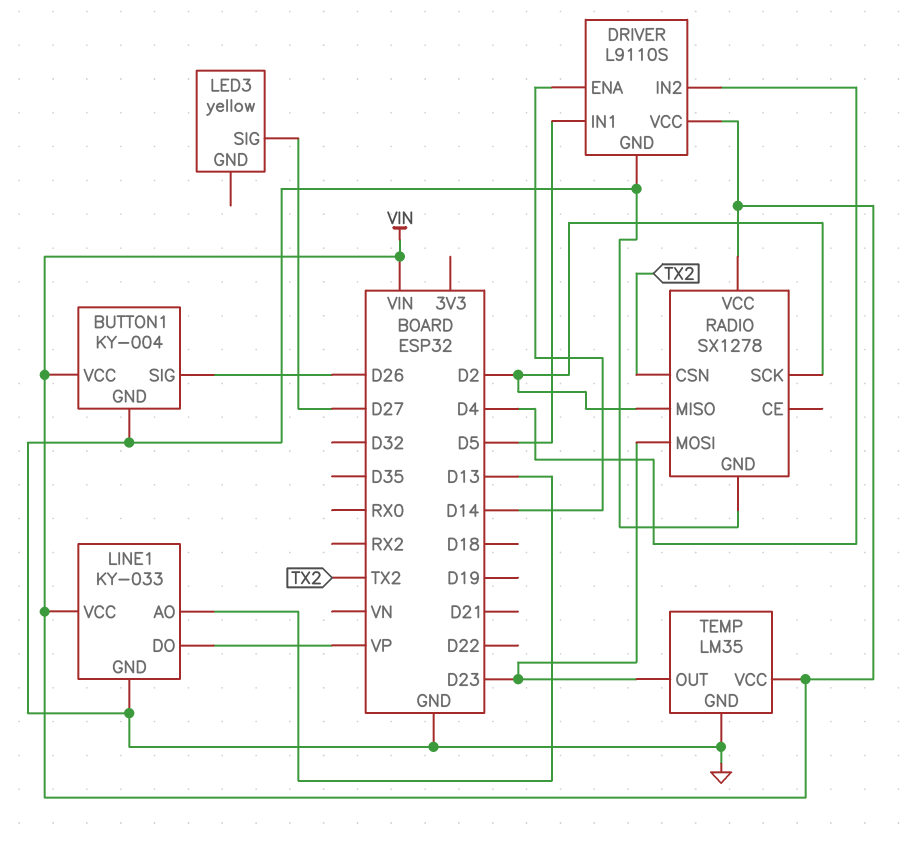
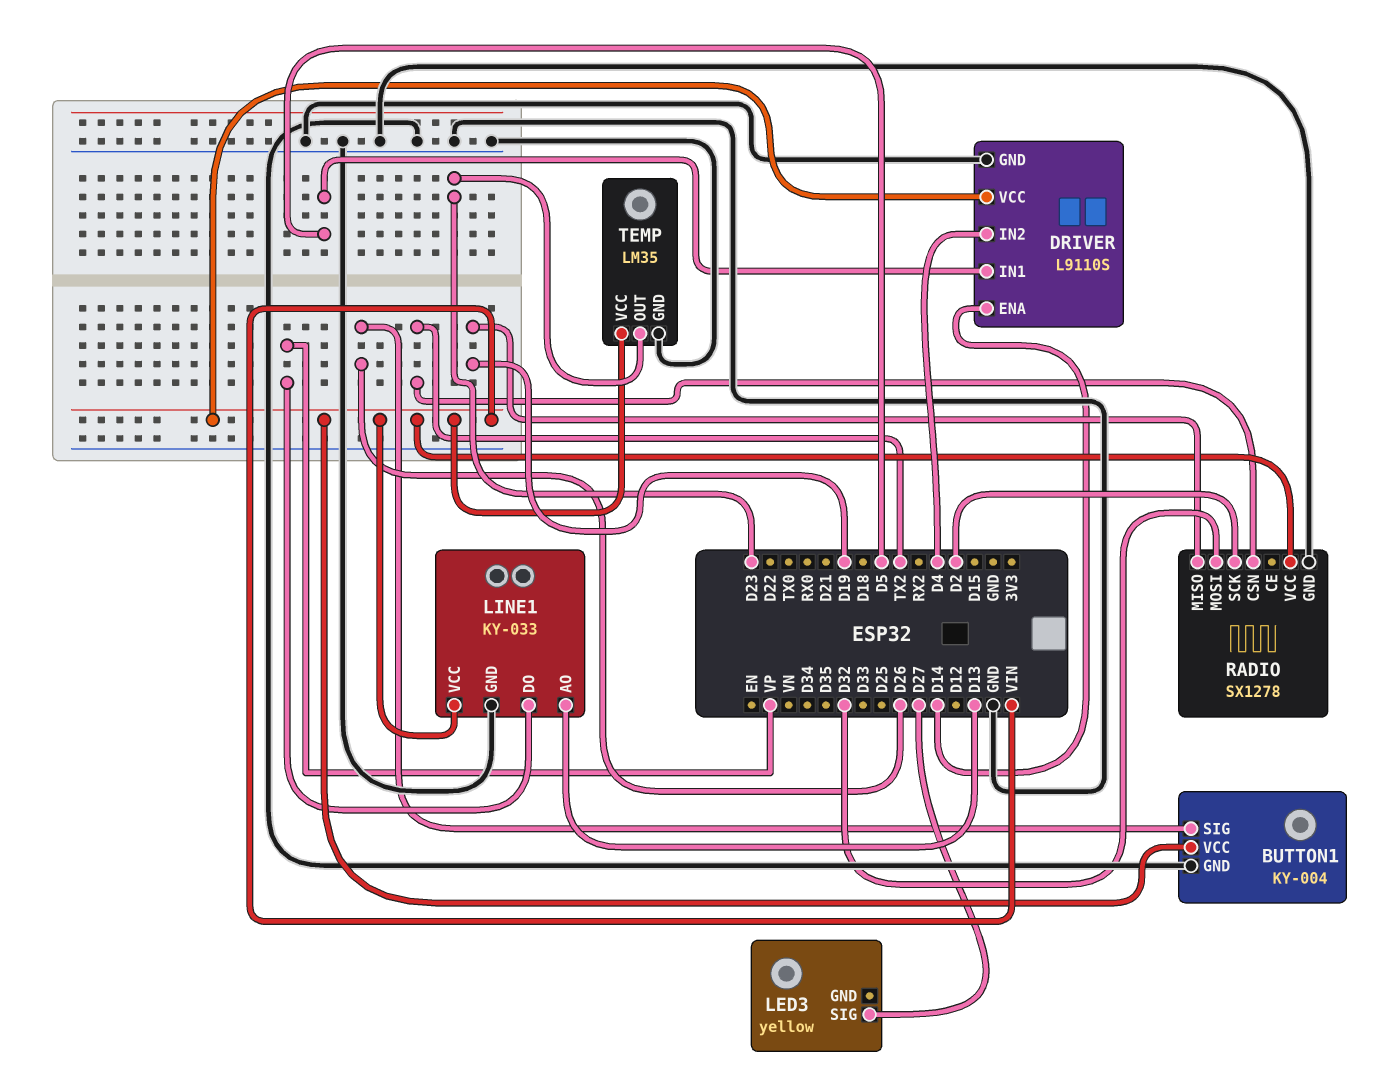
RADIO pin MISO: D2 -> D19
RADIO pin MOSI: D23 -> D32

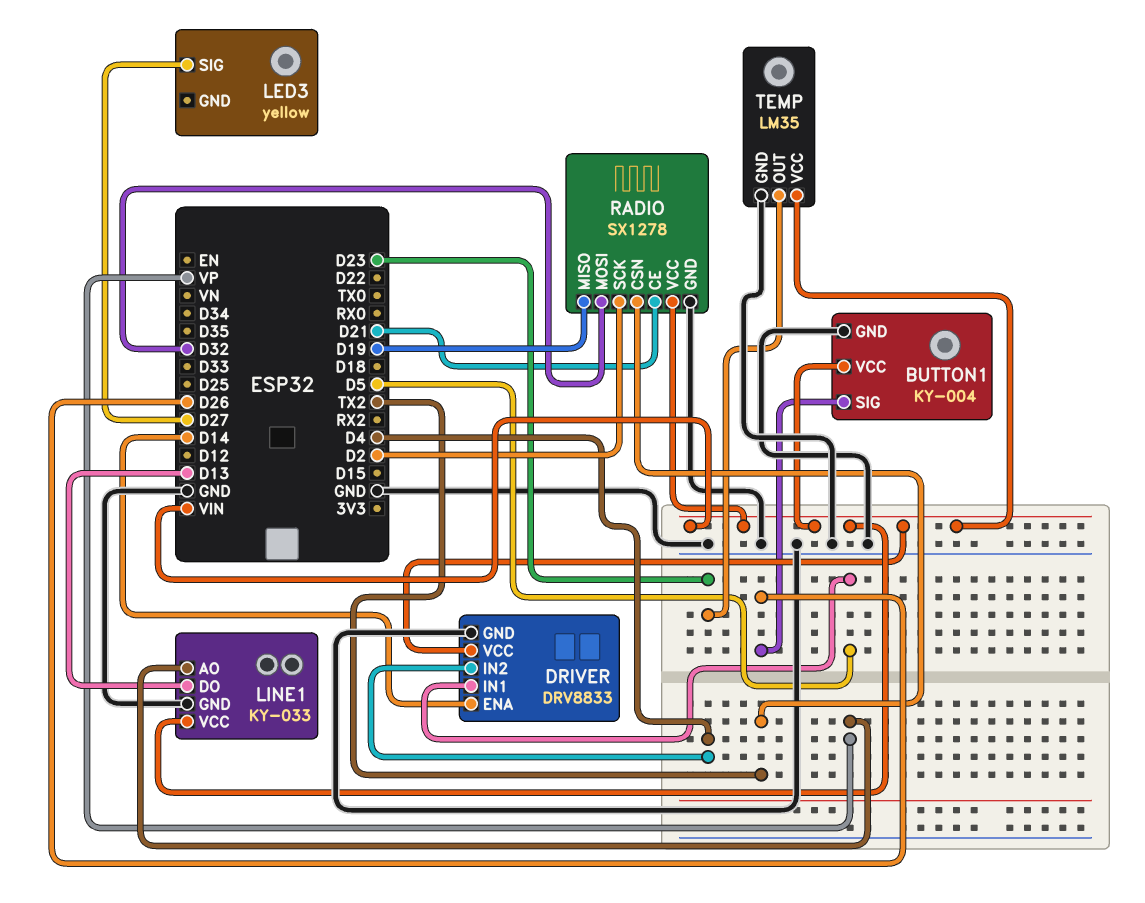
DRIVER: L9110S -> DRV8833
LINE1 pin AO: D13 -> VP
LINE1 pin DO: VP -> D13
RADIO pin CE: none -> D21

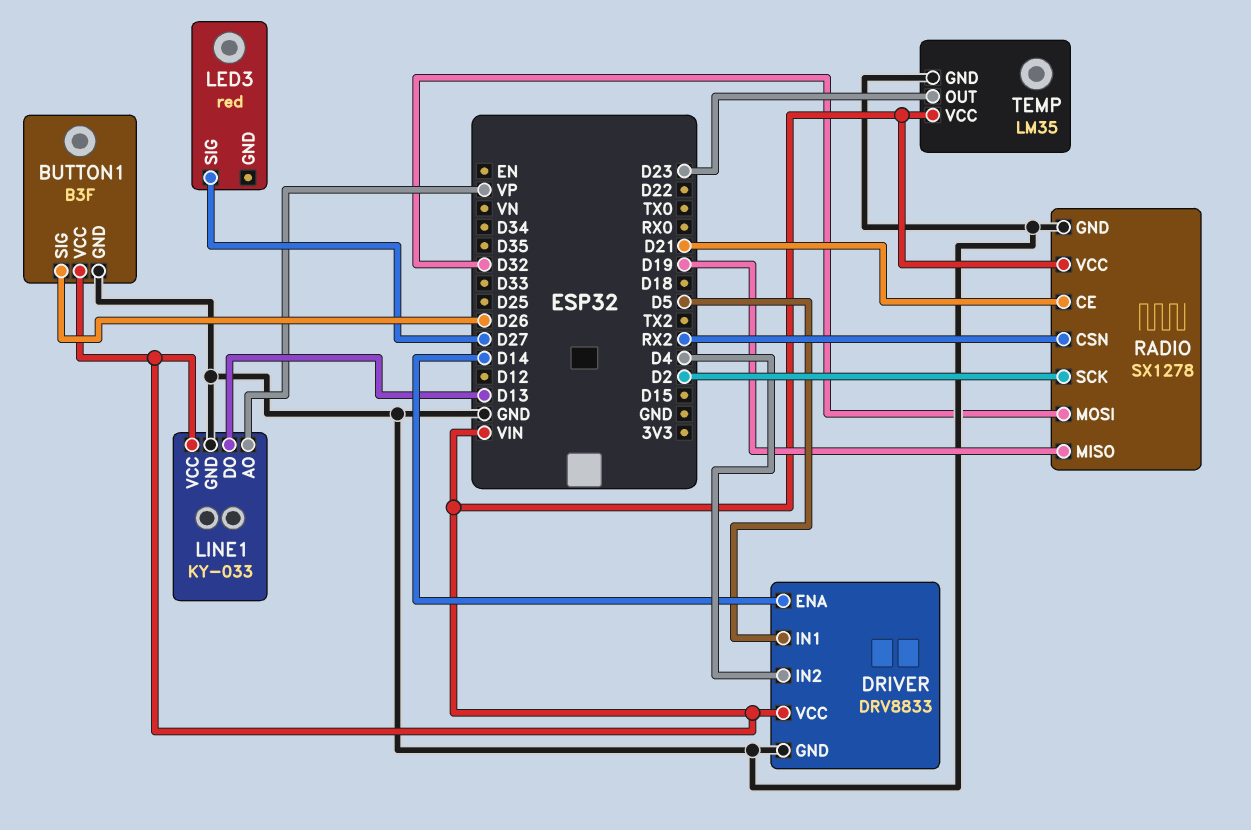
BUTTON1: KY-004 -> B3F
LED3: yellow -> red
RADIO pin CSN: TX2 -> RX2

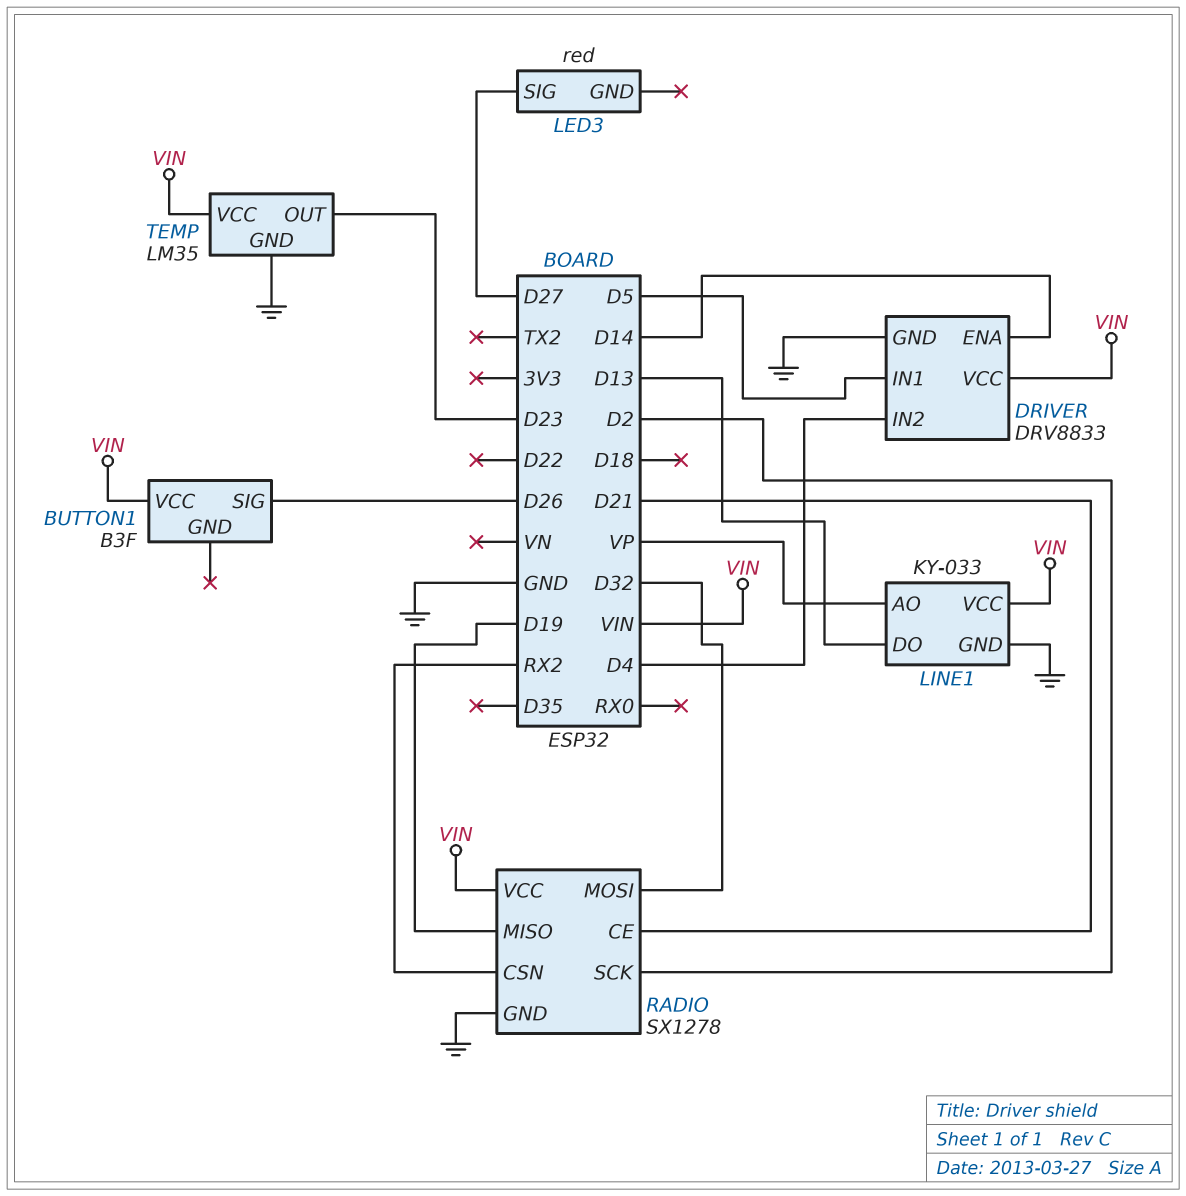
BUTTON1 pin GND: GND -> none

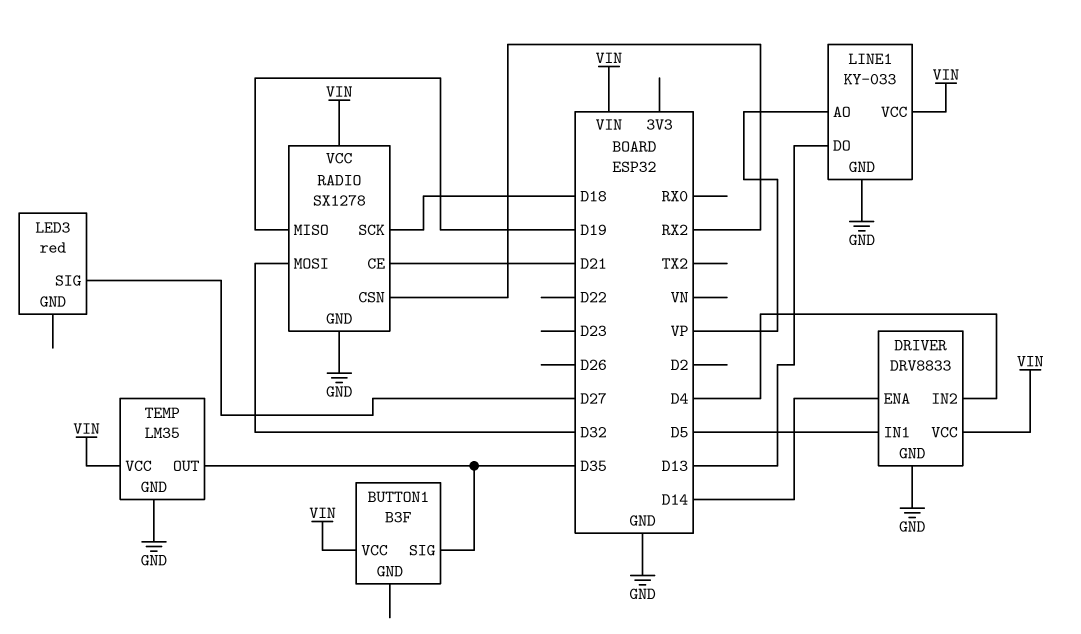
BUTTON1 pin SIG: D26 -> D35
RADIO pin SCK: D2 -> D18
TEMP pin OUT: D23 -> D35

